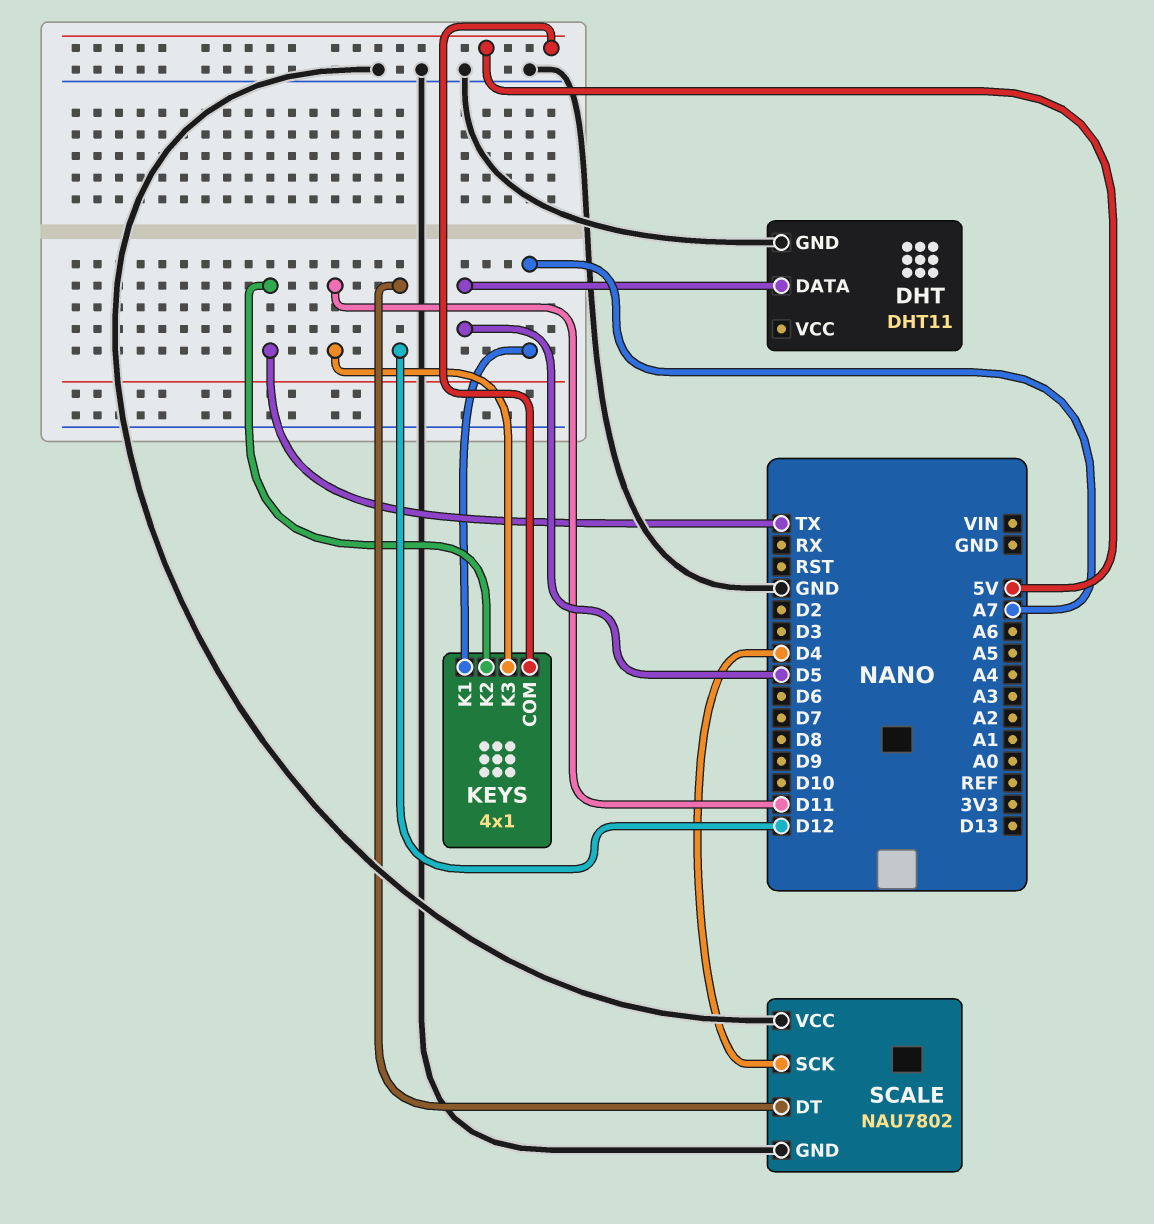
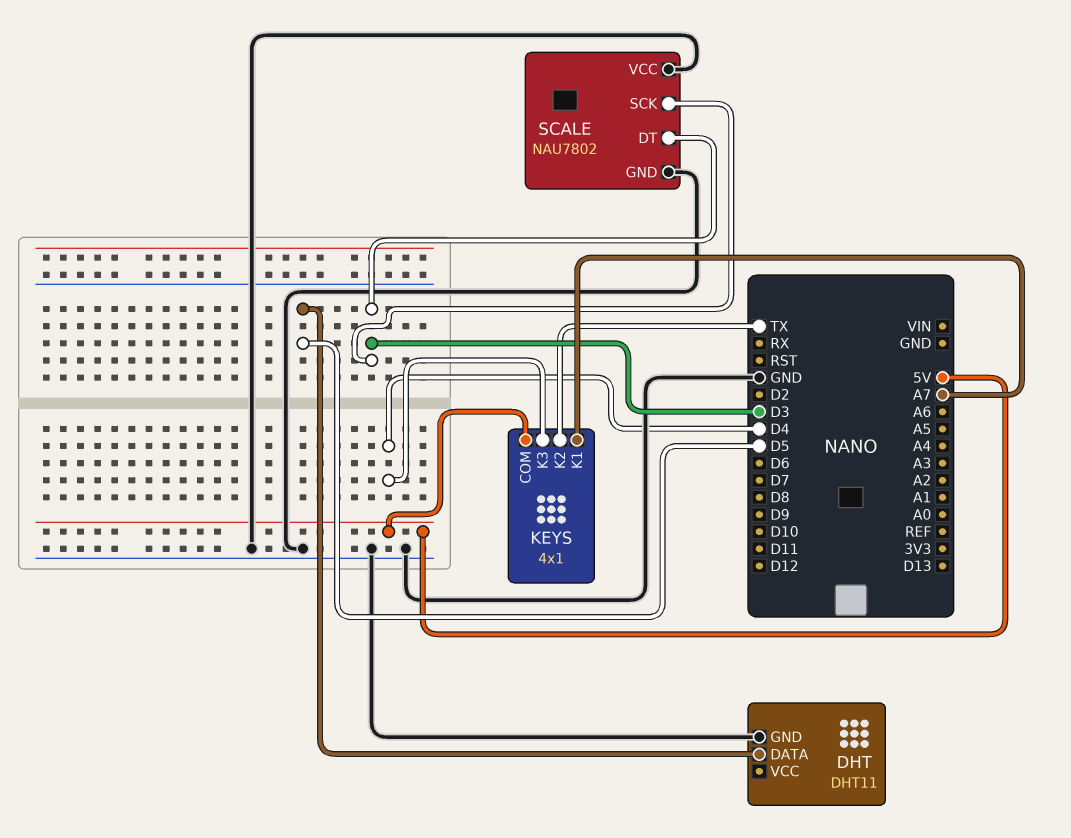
KEYS pin K3: D11 -> D4
SCALE pin DT: D12 -> D3
SCALE pin SCK: D4 -> D3

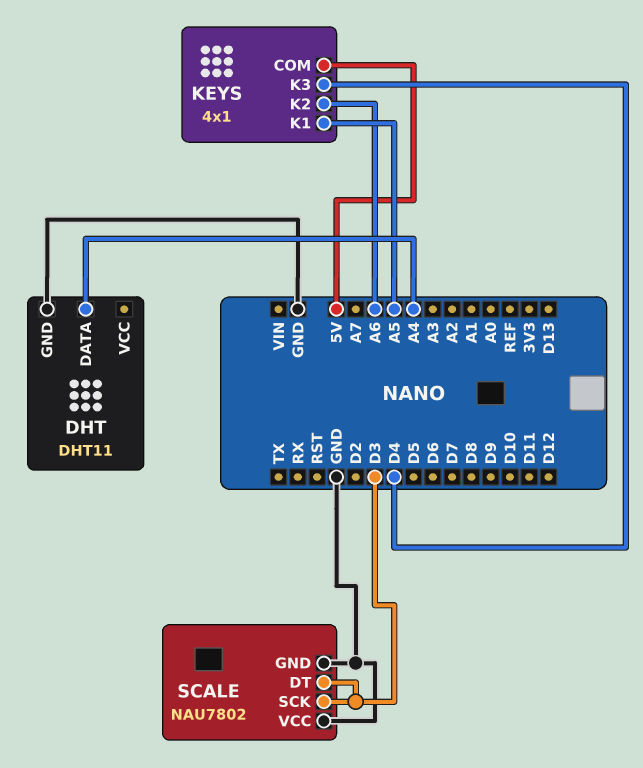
DHT pin DATA: D5 -> A4
KEYS pin K1: A7 -> A5
KEYS pin K2: TX -> A6

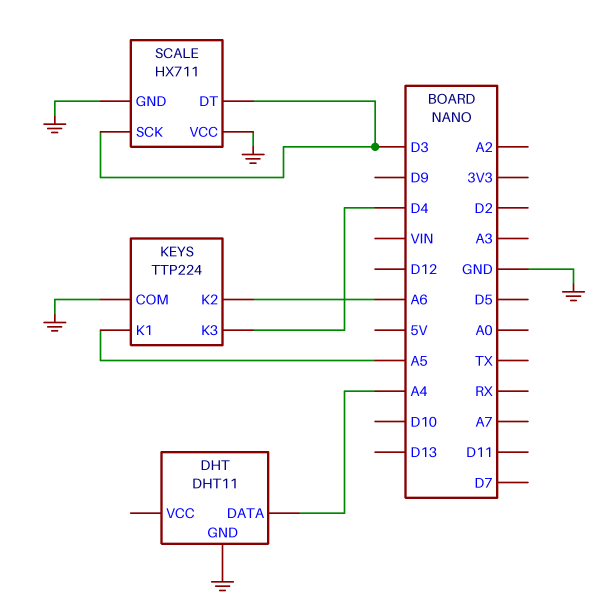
KEYS: 4x1 -> TTP224
KEYS pin COM: 5V -> GND
SCALE: NAU7802 -> HX711

